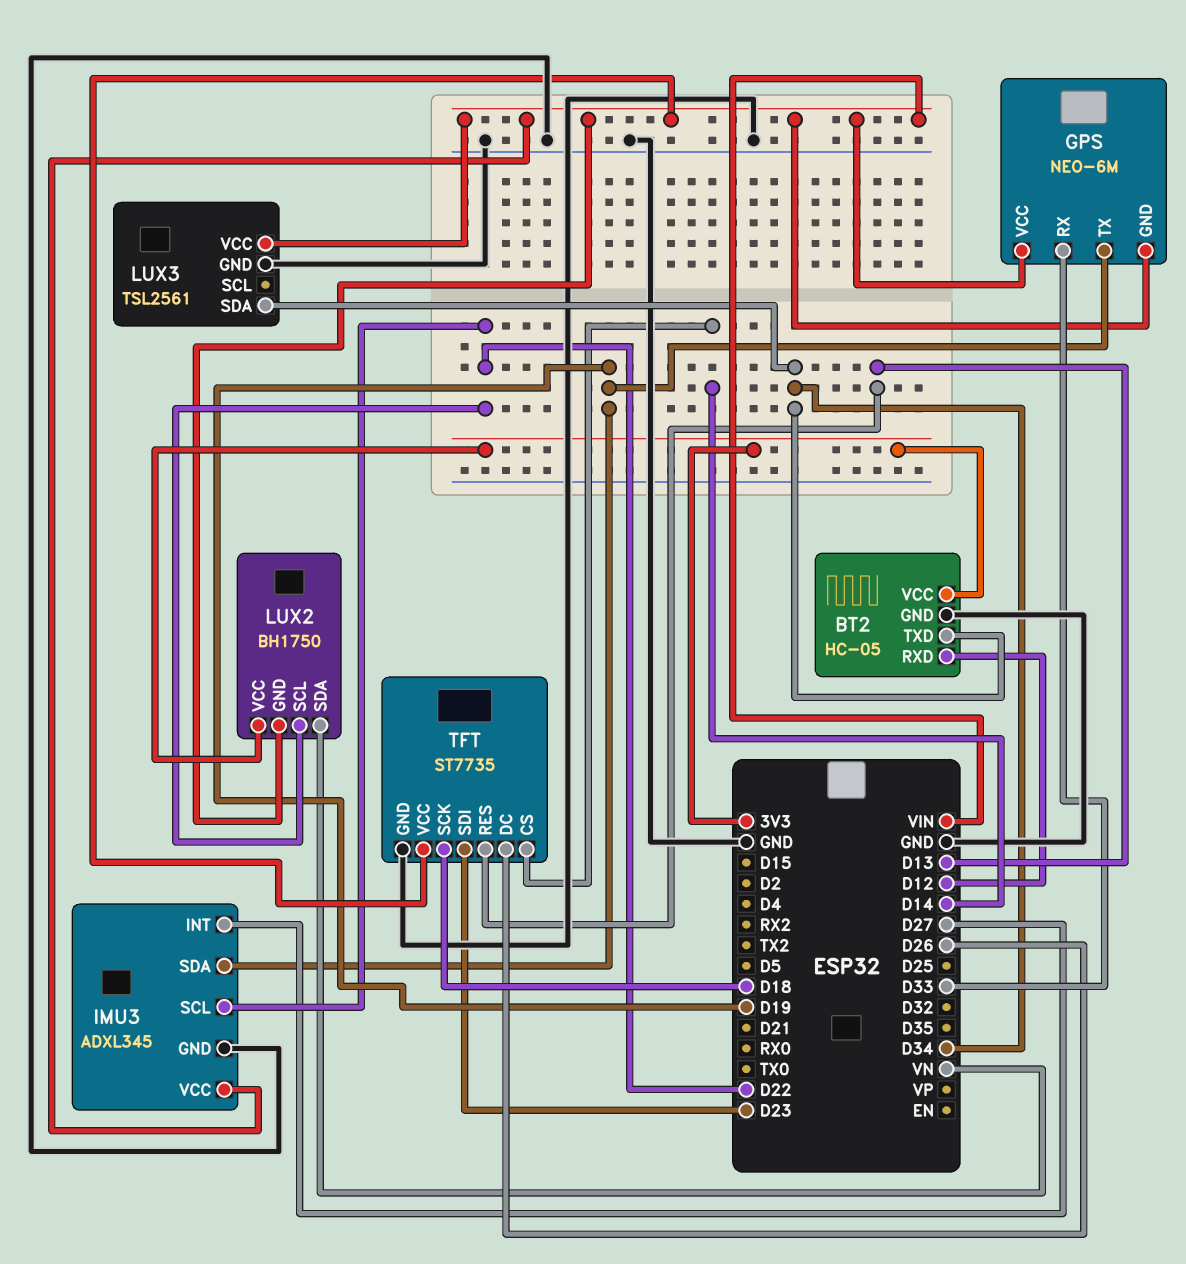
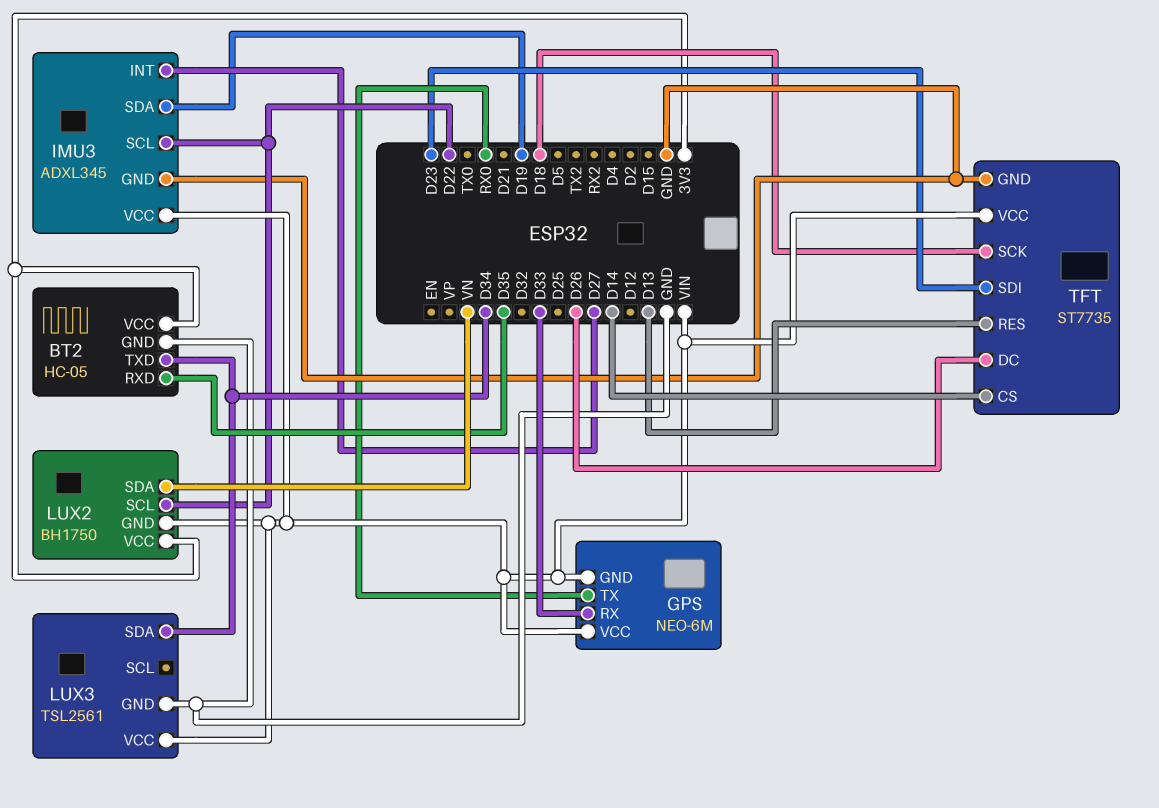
BT2 pin RXD: D12 -> D35
GPS pin TX: D19 -> RX0

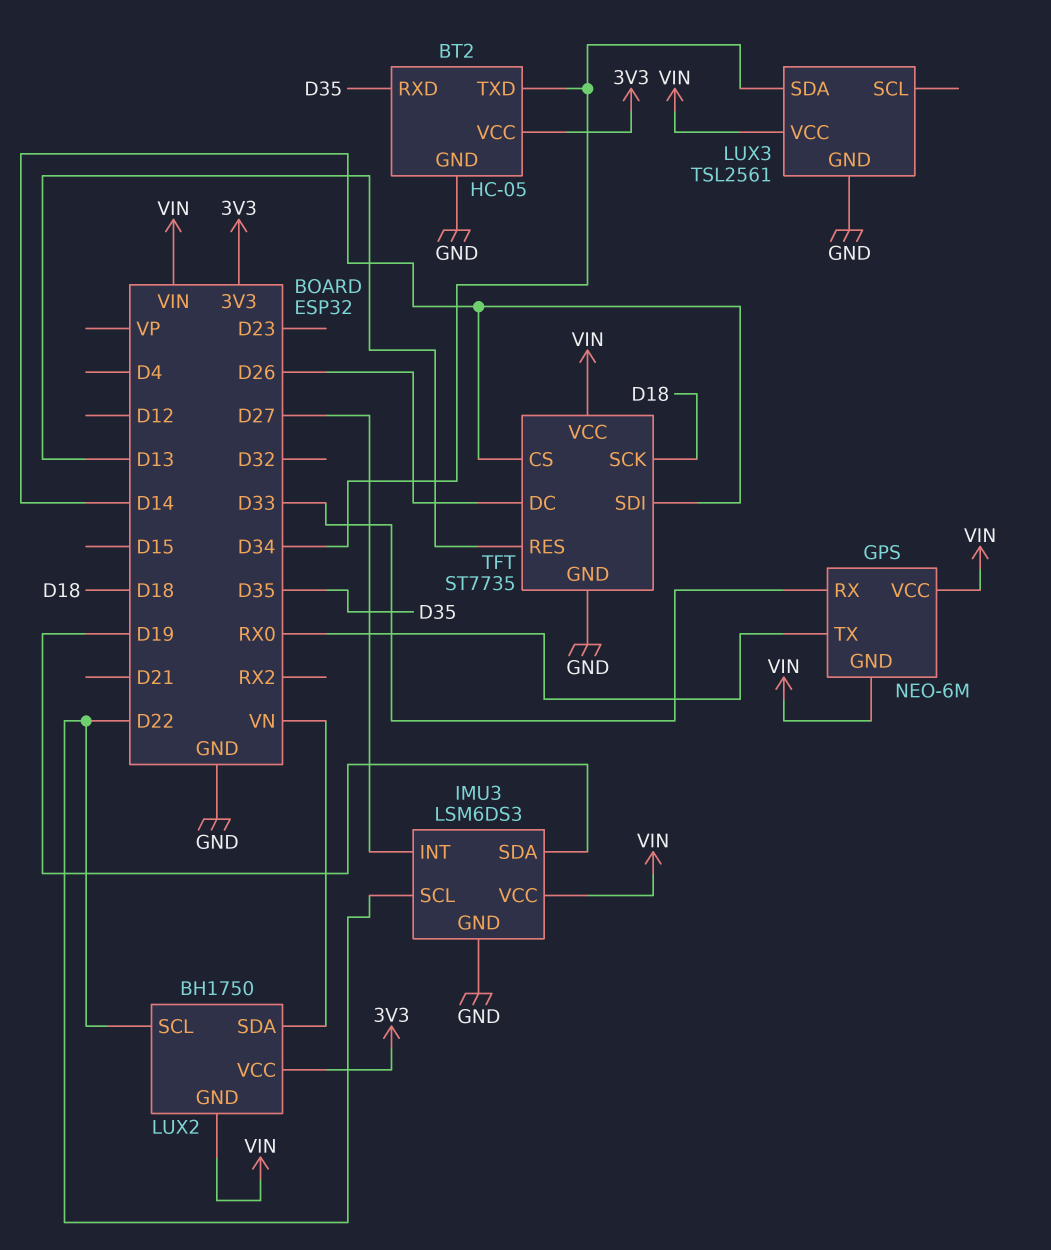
IMU3: ADXL345 -> LSM6DS3
TFT pin SDI: D23 -> D14

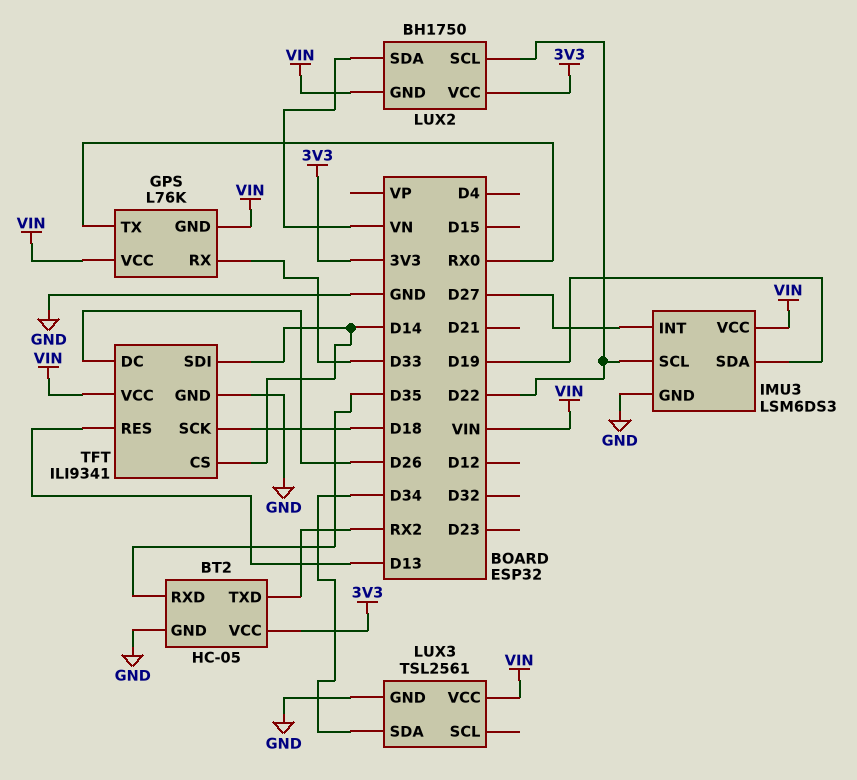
BT2 pin TXD: D34 -> RX2
GPS: NEO-6M -> L76K
TFT: ST7735 -> ILI9341

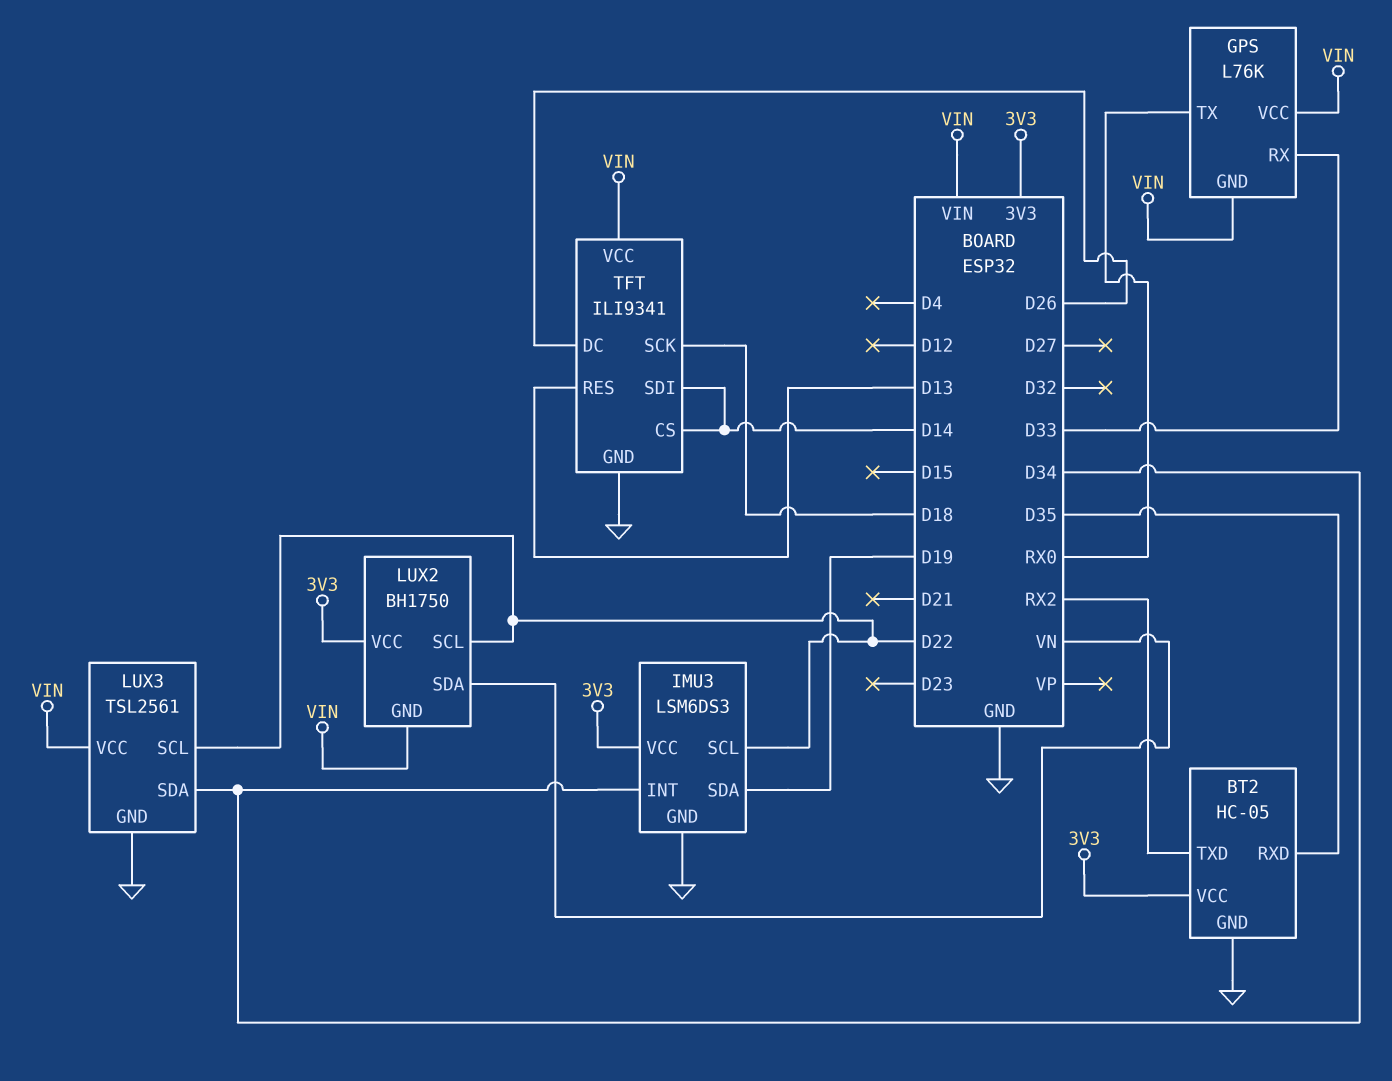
IMU3 pin INT: D27 -> D34
IMU3 pin VCC: VIN -> 3V3
LUX3 pin SCL: none -> D22

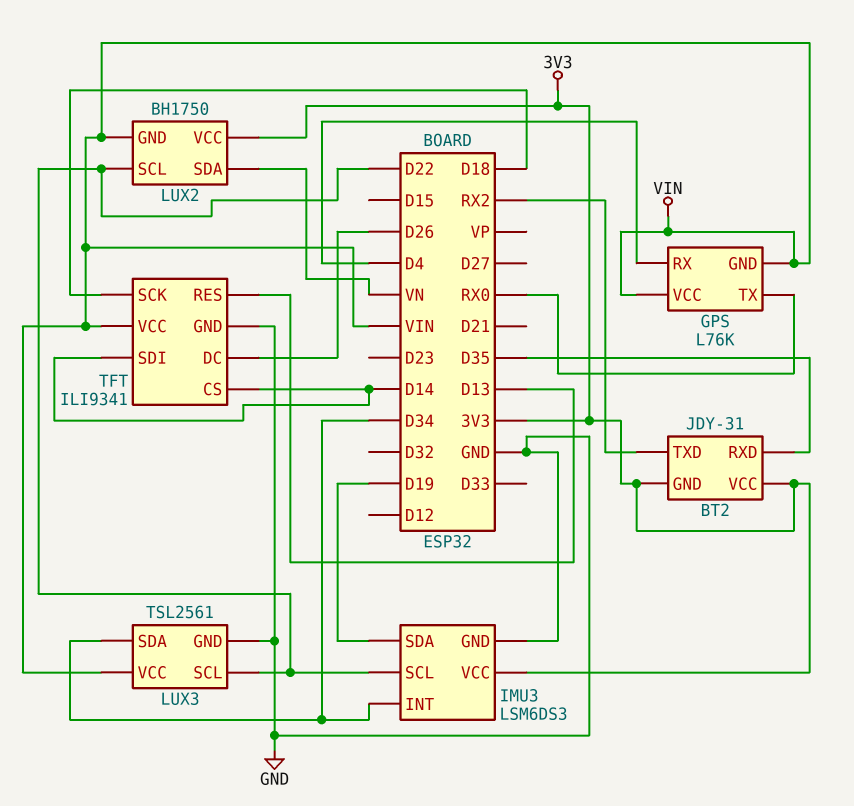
BT2: HC-05 -> JDY-31
BT2 pin GND: GND -> 3V3
GPS pin RX: D33 -> D4

